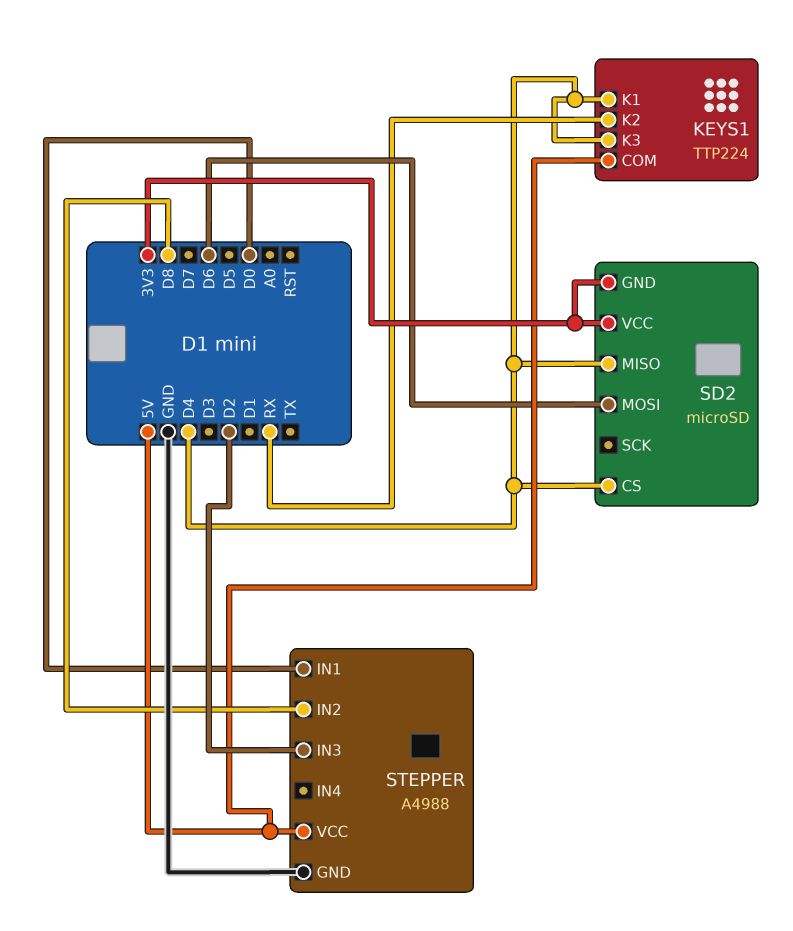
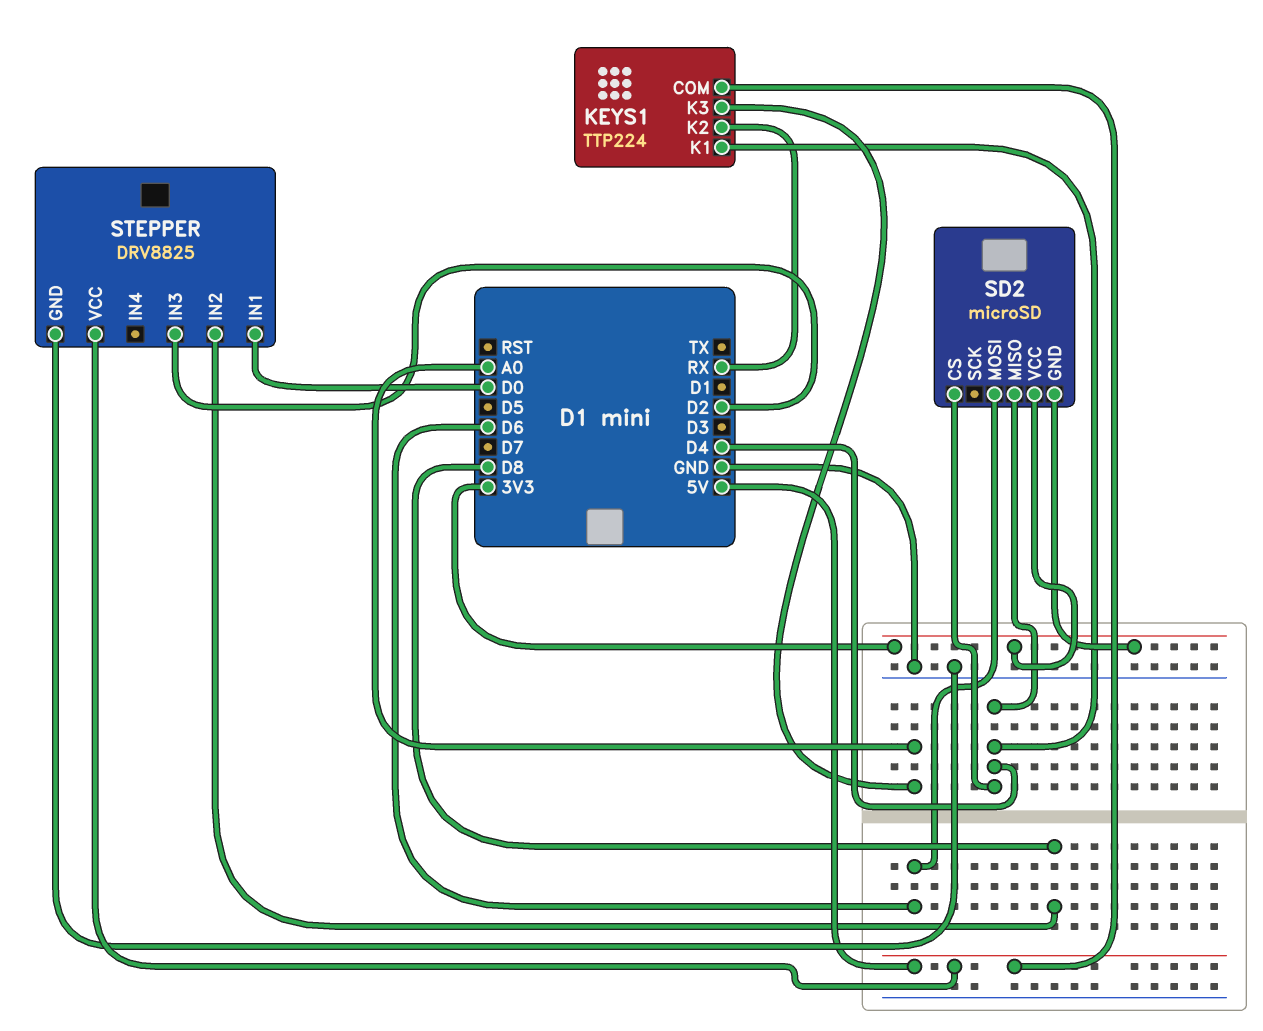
KEYS1 pin K3: D4 -> A0
STEPPER: A4988 -> DRV8825

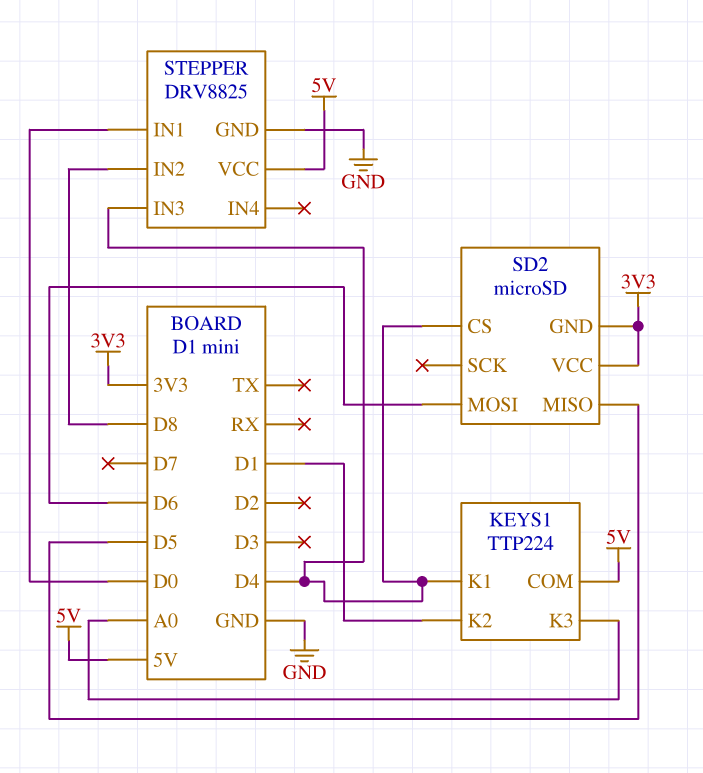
KEYS1 pin K2: RX -> D1
SD2 pin MISO: D4 -> D5
STEPPER pin IN3: D2 -> D4

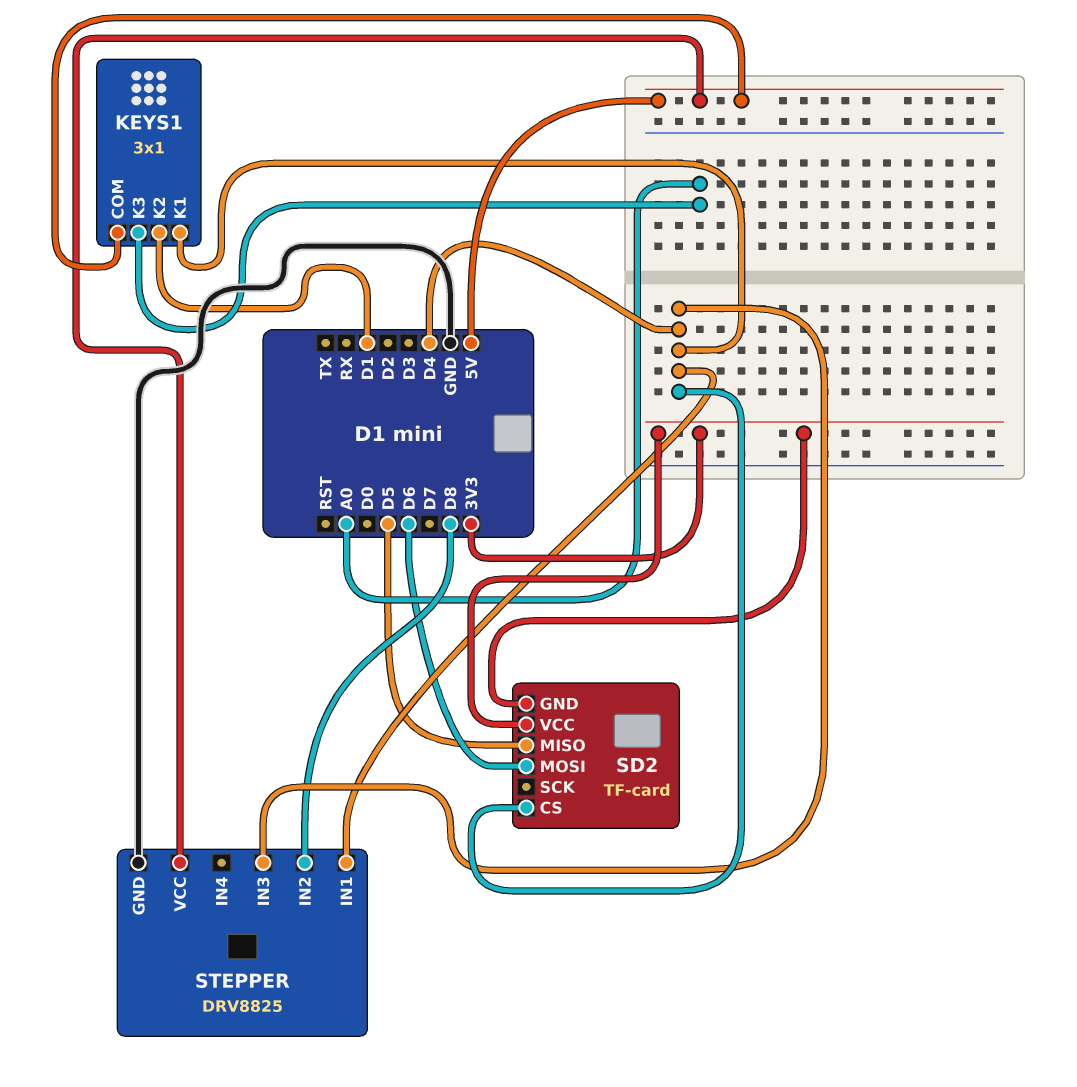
KEYS1: TTP224 -> 3x1
SD2: microSD -> TF-card
STEPPER pin IN1: D0 -> D4

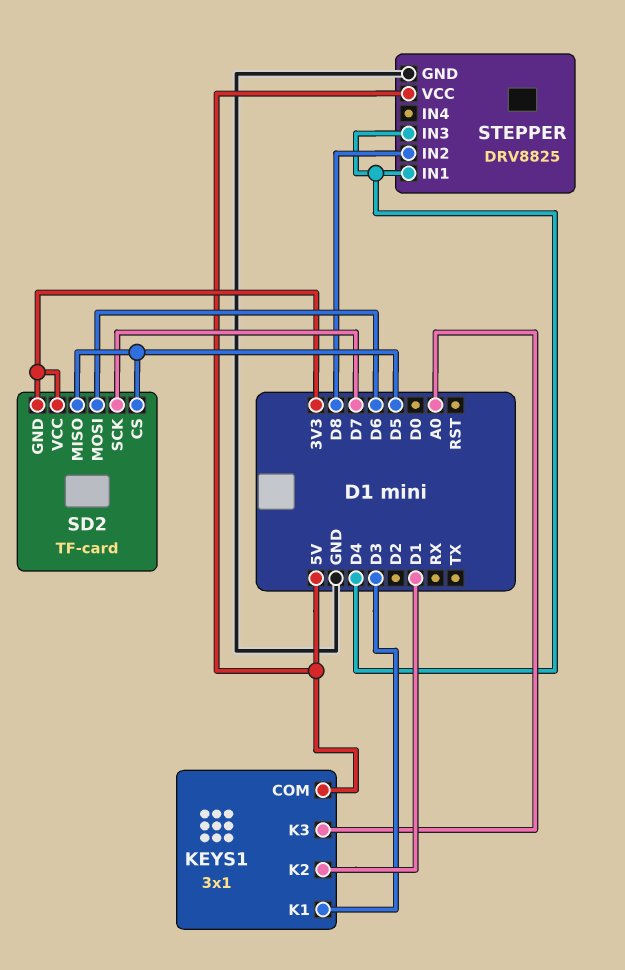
KEYS1 pin K1: D4 -> D3
SD2 pin CS: D4 -> D5
SD2 pin SCK: none -> D7

